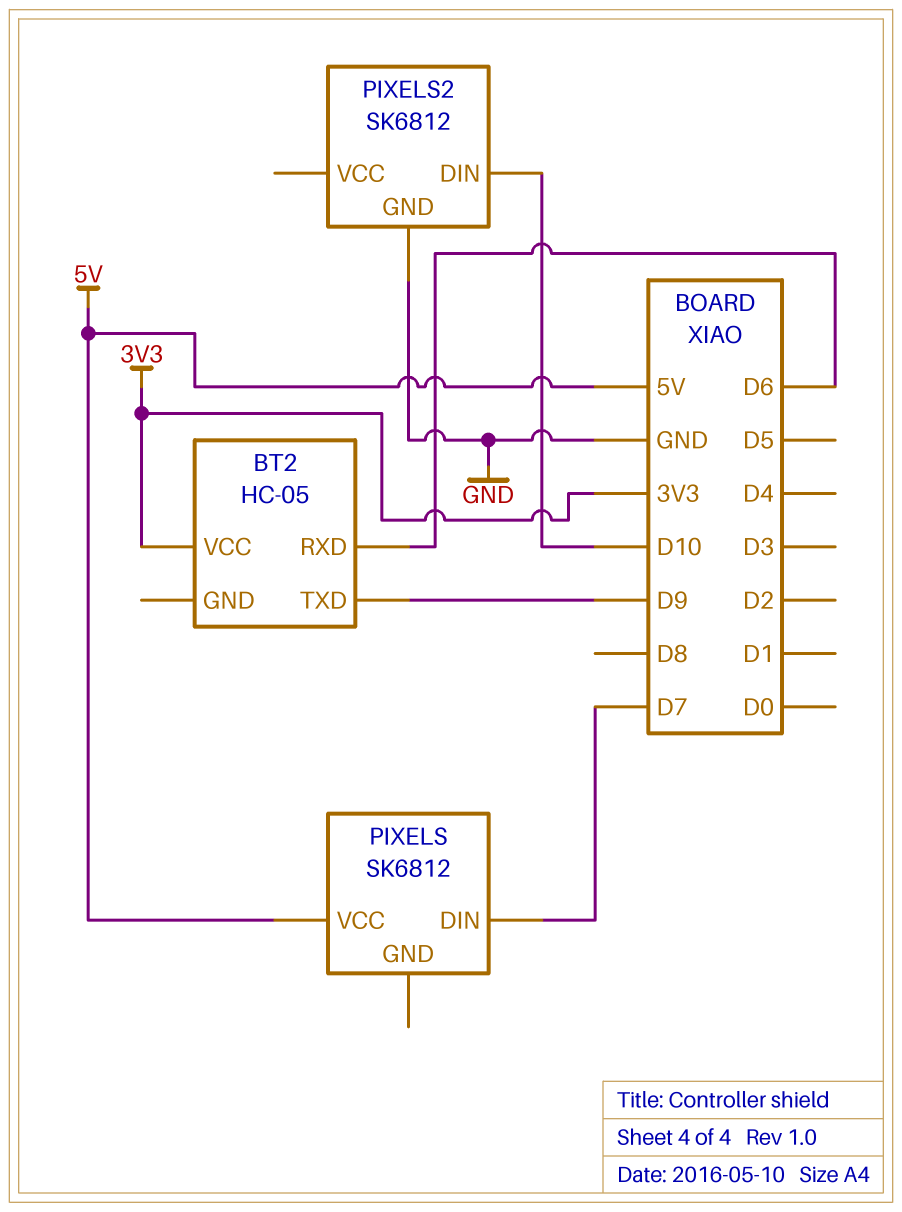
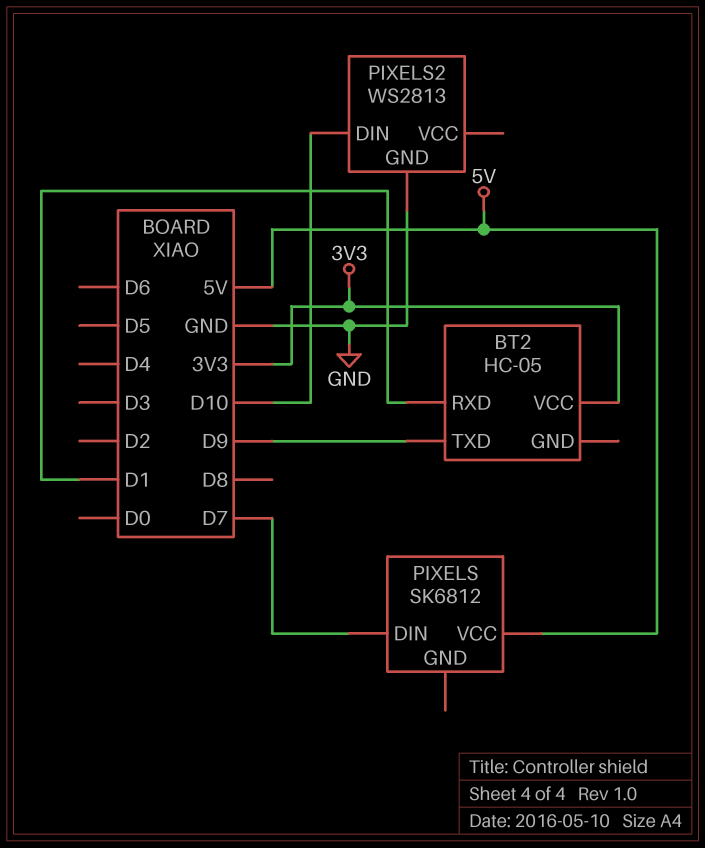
BT2 pin RXD: D6 -> D1
PIXELS2: SK6812 -> WS2813

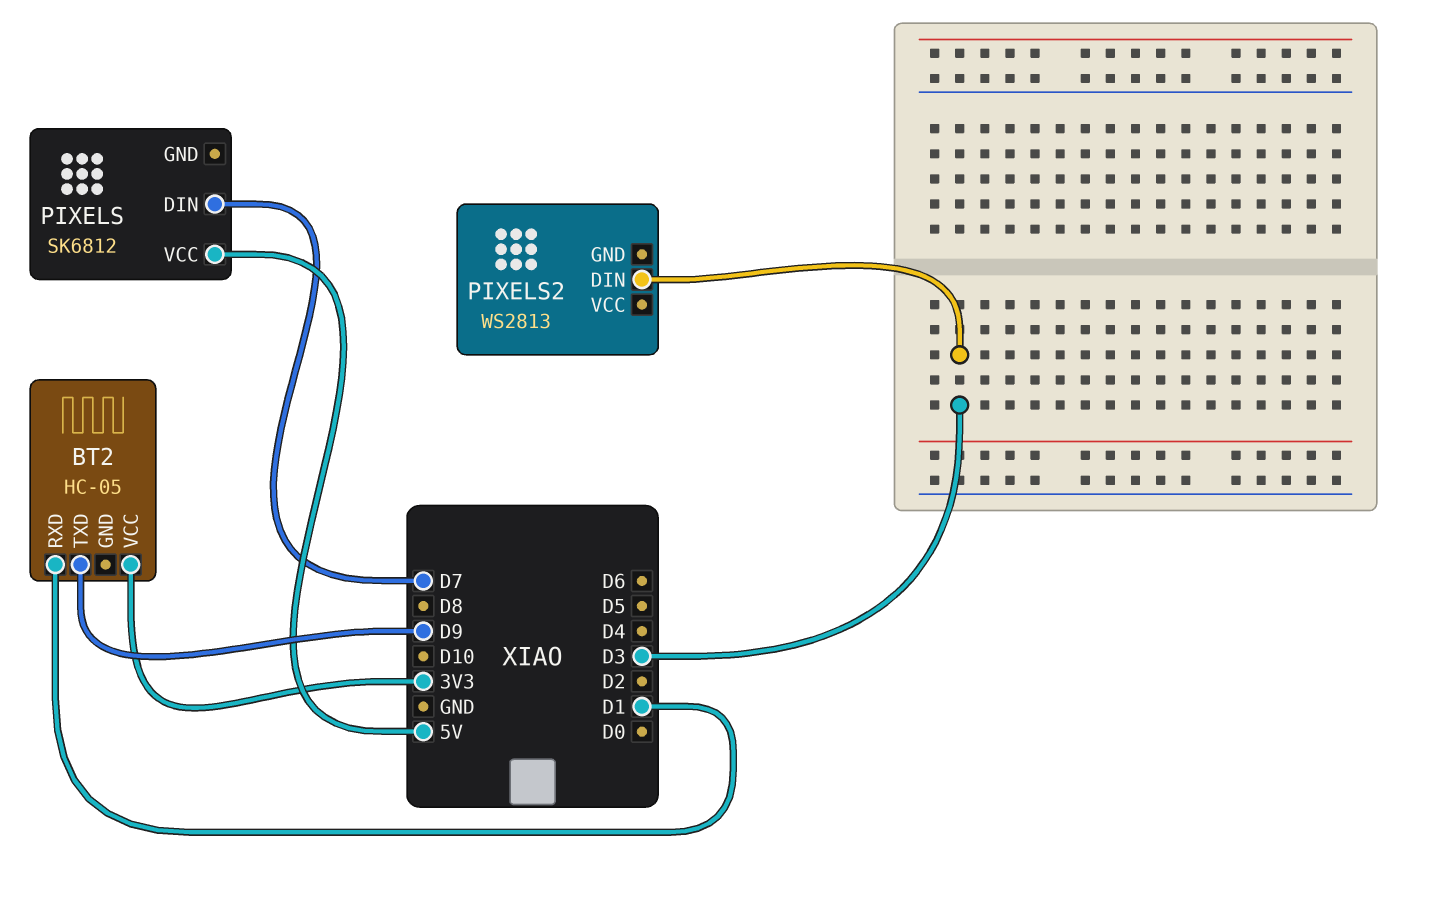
PIXELS2 pin DIN: D10 -> D3
PIXELS2 pin GND: GND -> none

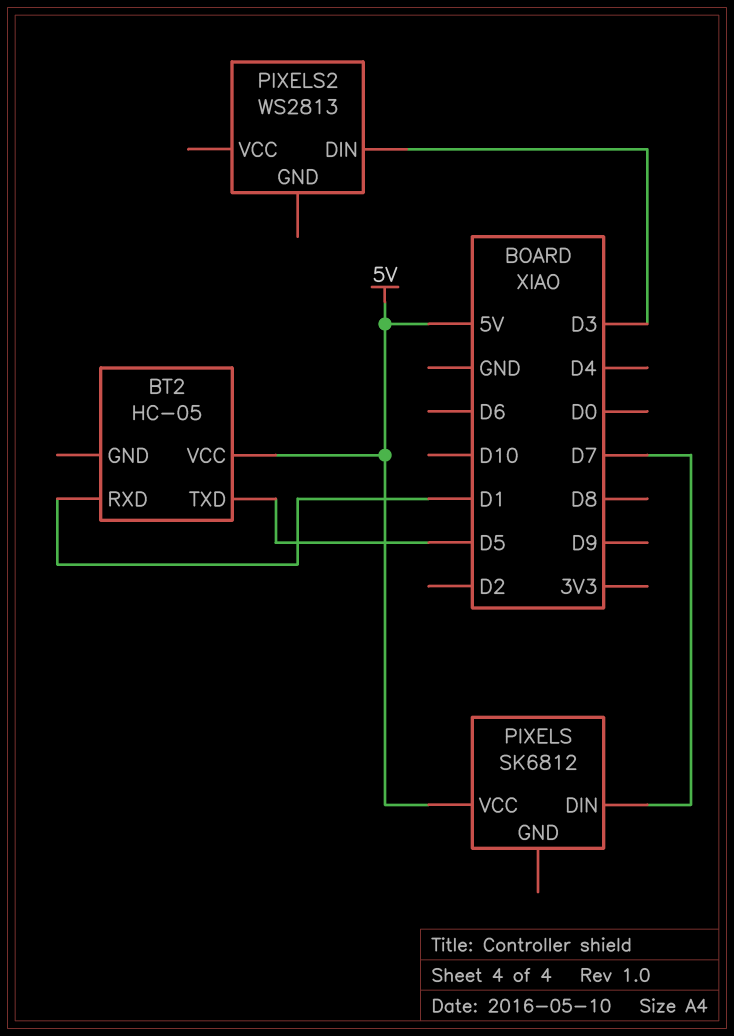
BT2 pin TXD: D9 -> D5
BT2 pin VCC: 3V3 -> 5V

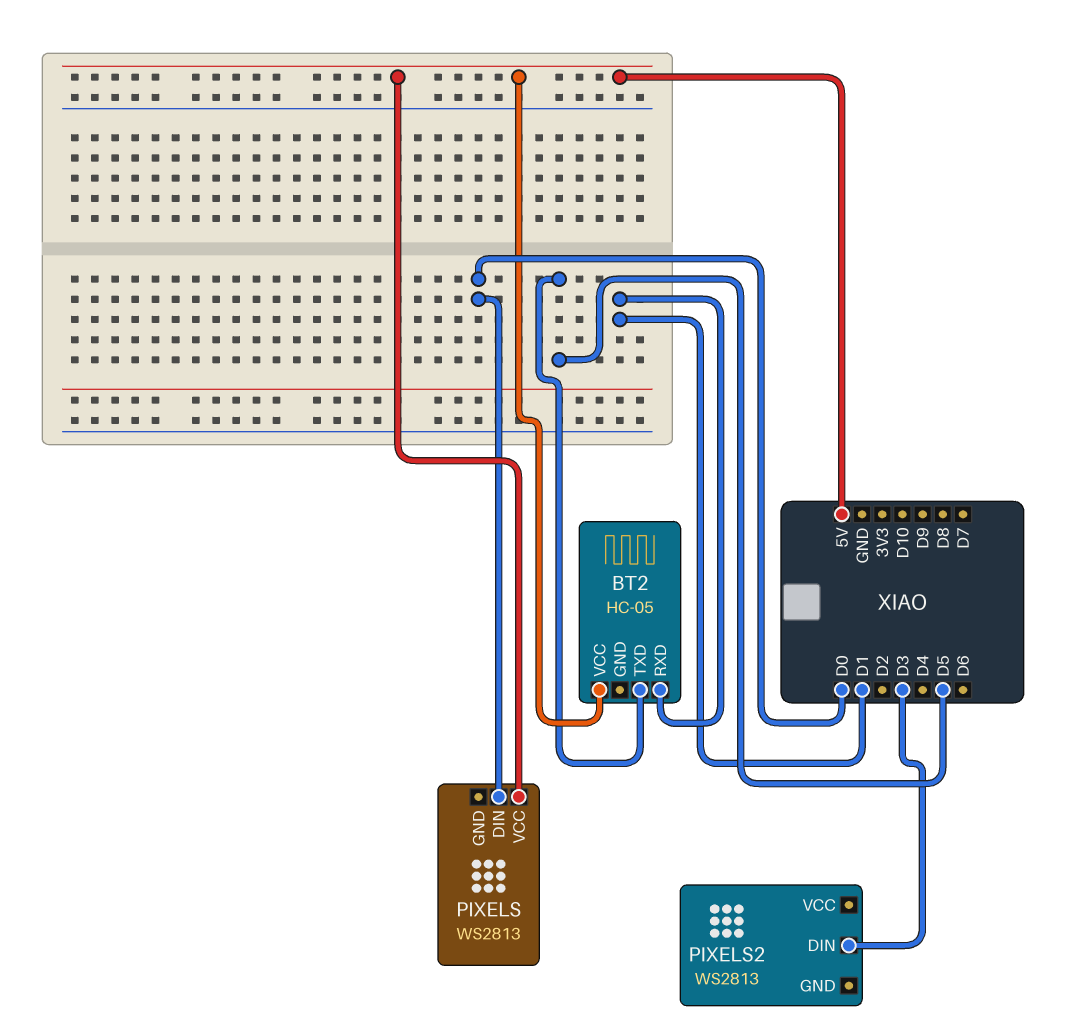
PIXELS: SK6812 -> WS2813
PIXELS pin DIN: D7 -> D0

